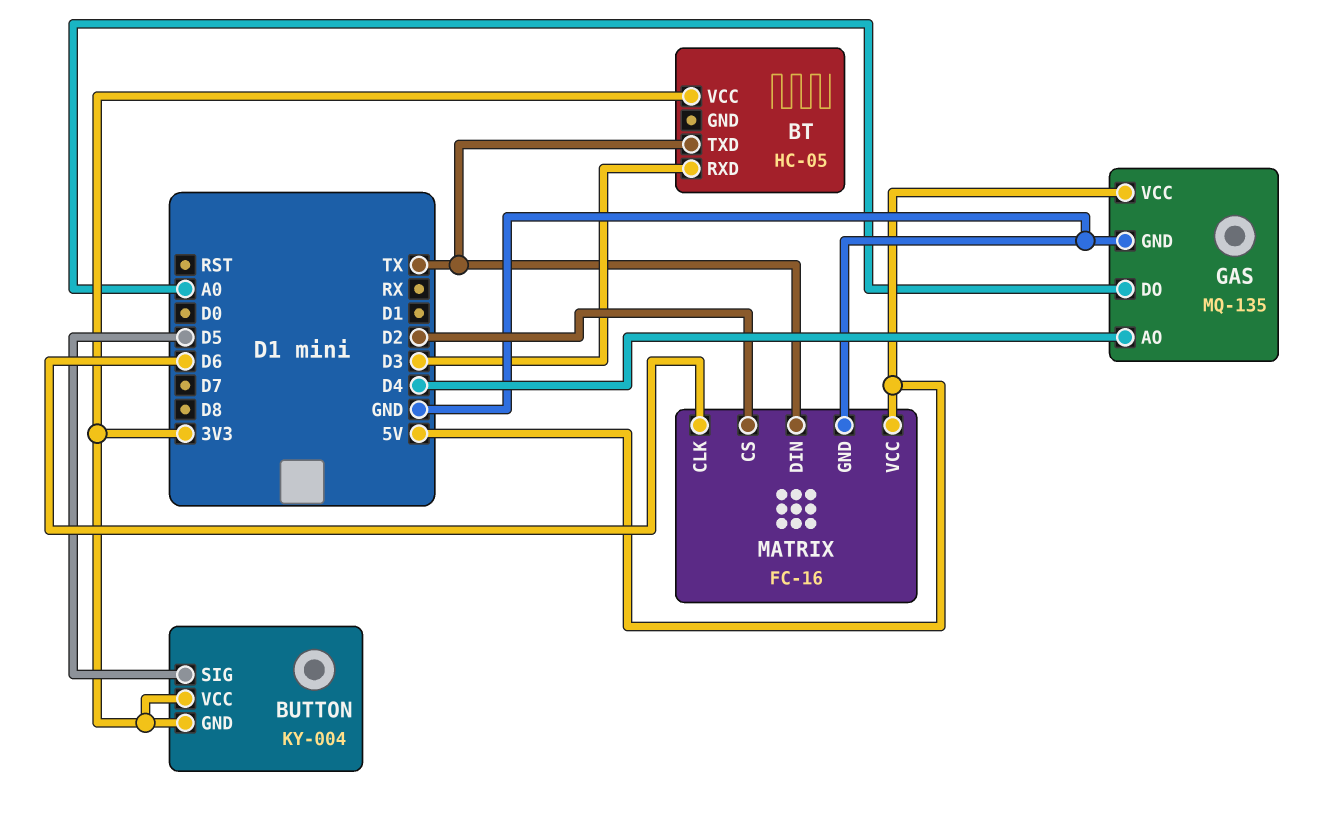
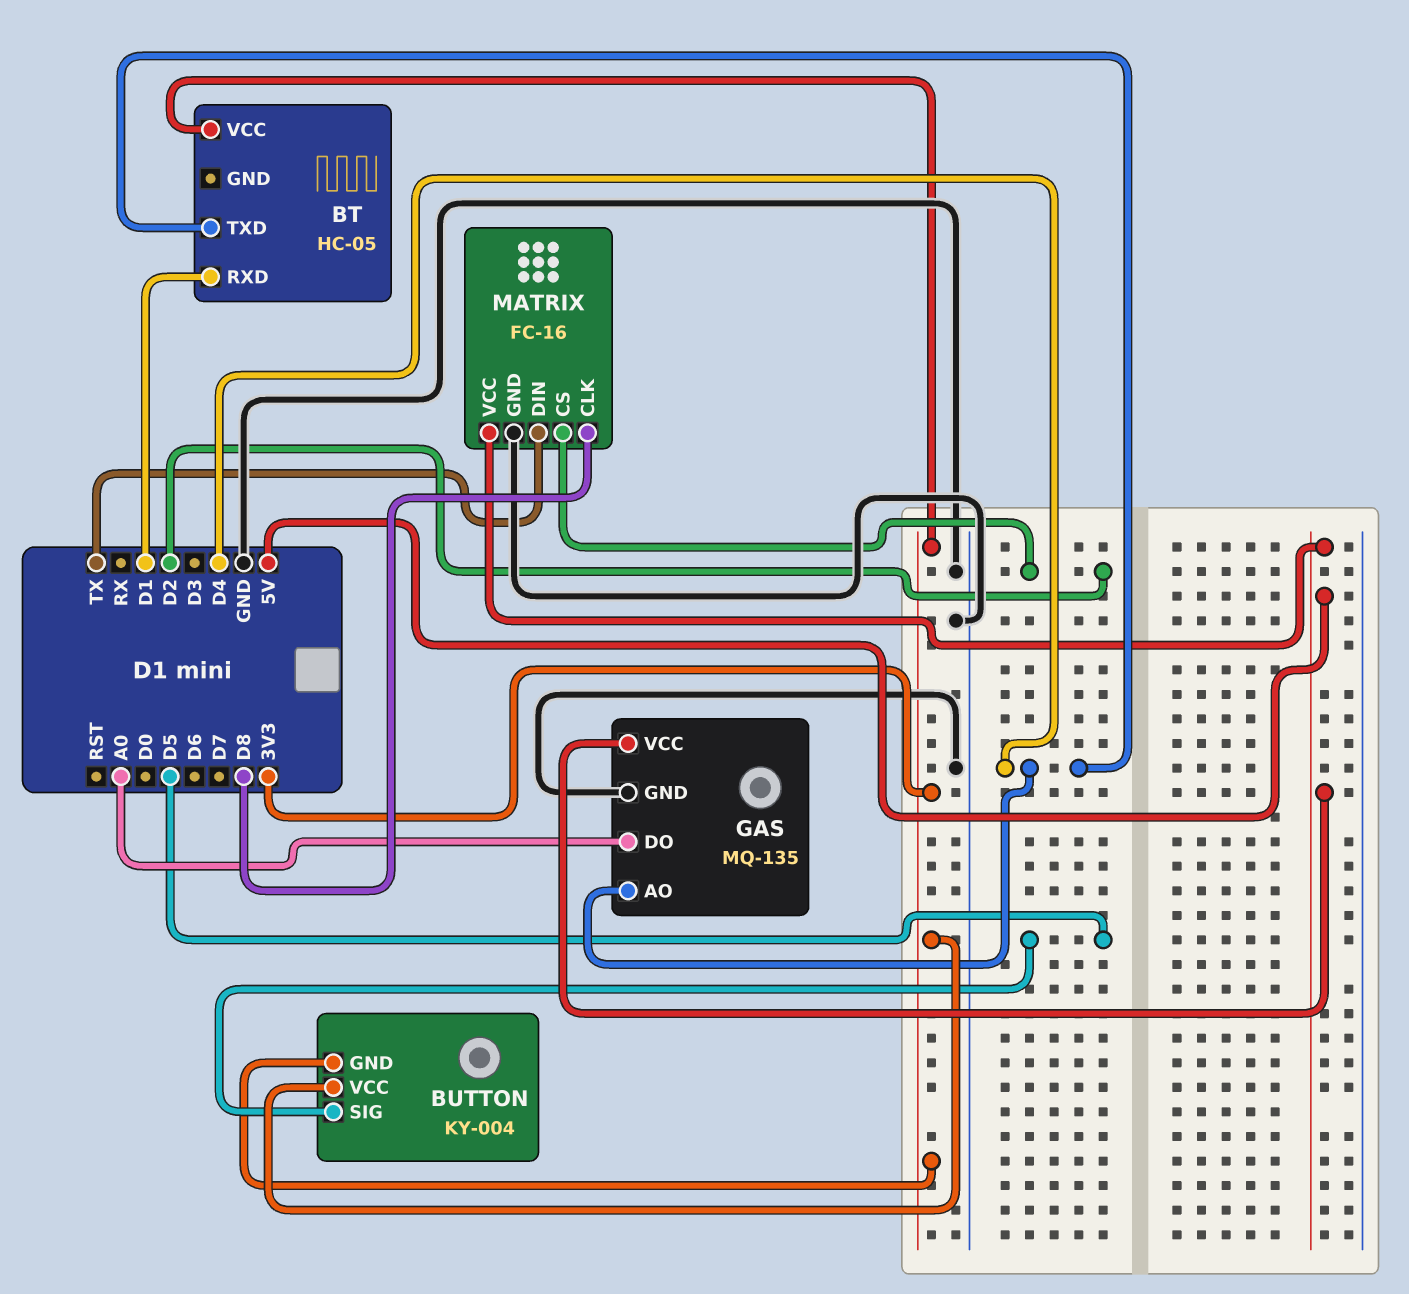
BT pin RXD: D3 -> D1
BT pin TXD: TX -> D4
MATRIX pin CLK: D6 -> D8

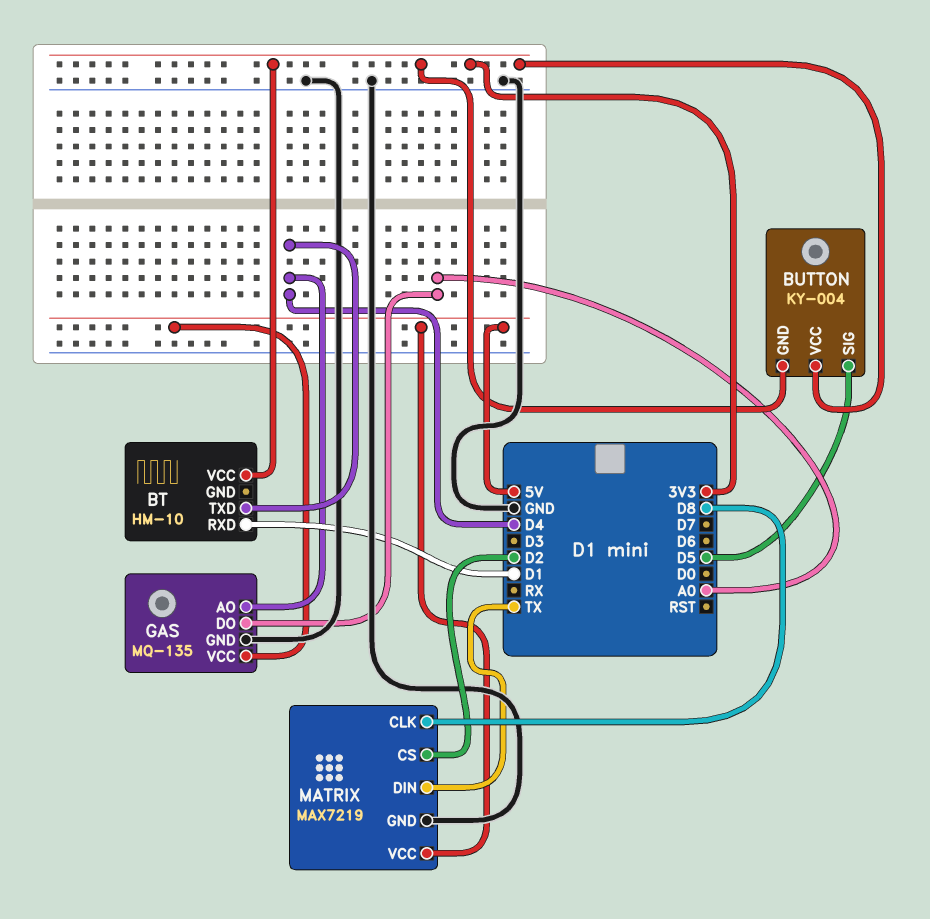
BT: HC-05 -> HM-10
MATRIX: FC-16 -> MAX7219

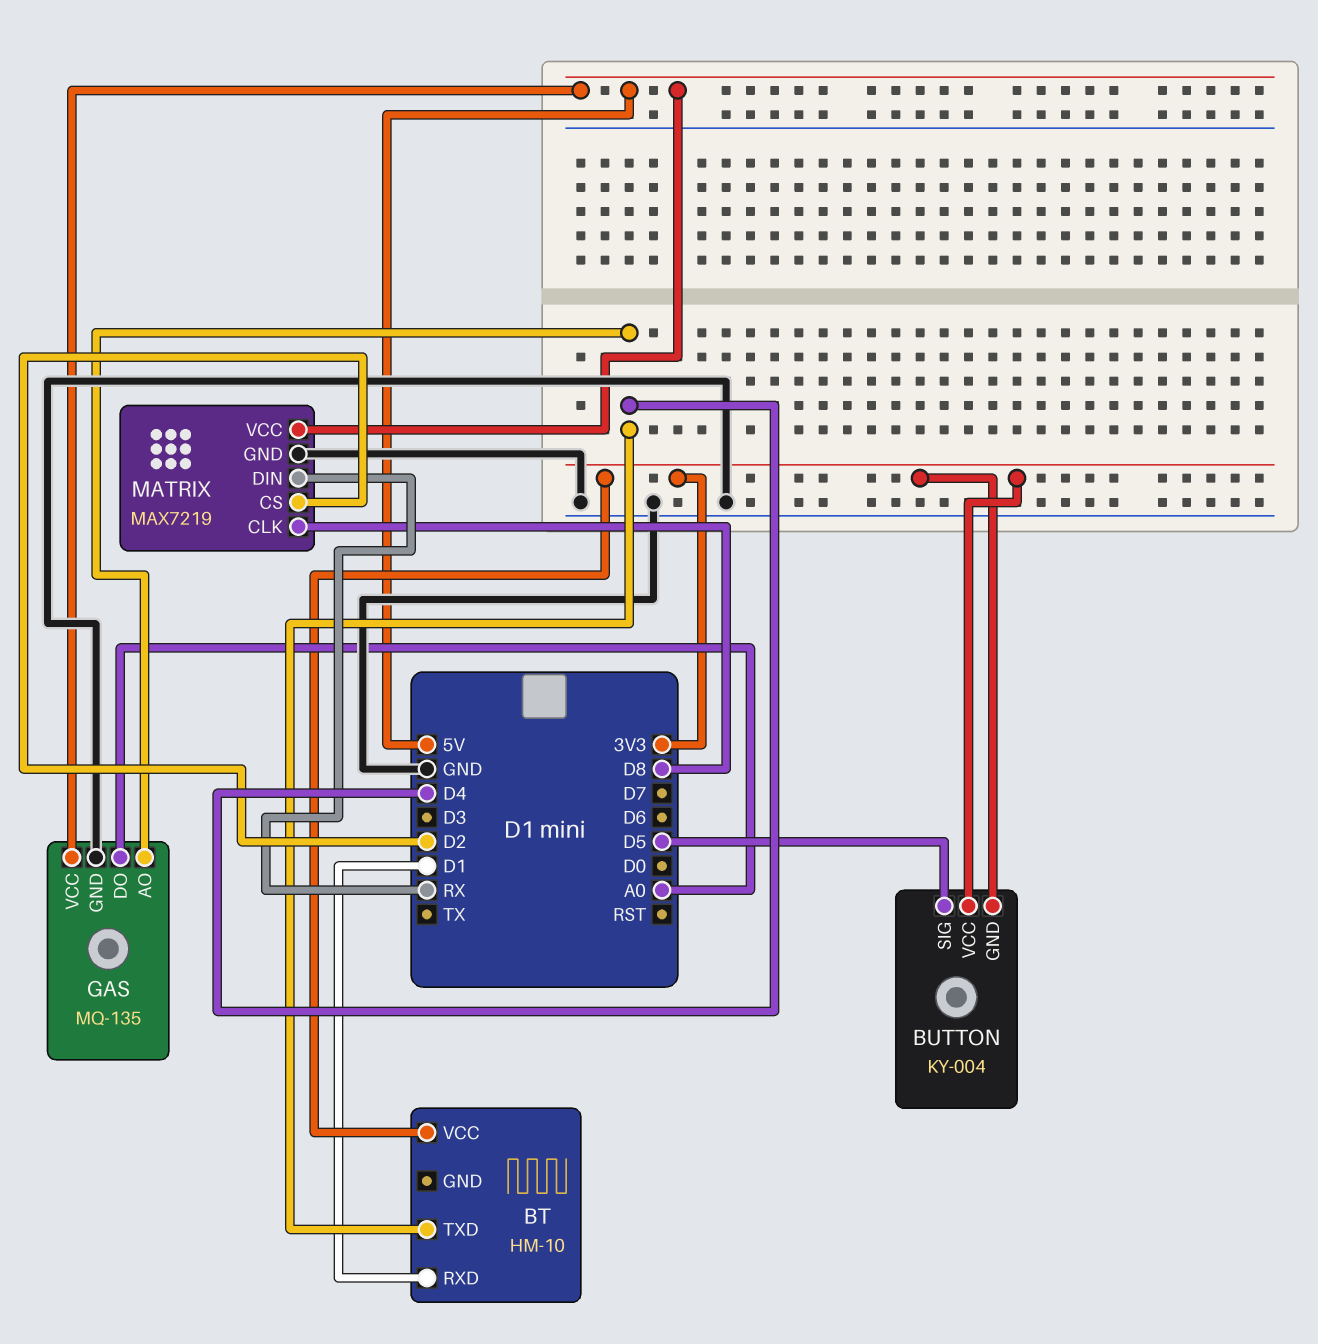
MATRIX pin DIN: TX -> RX

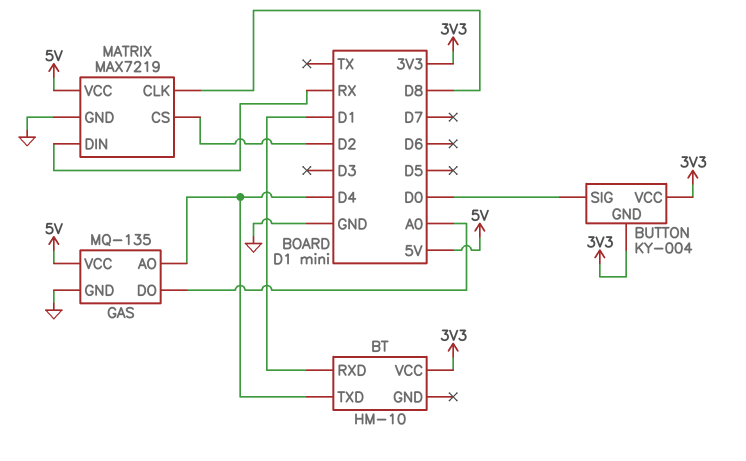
BUTTON pin SIG: D5 -> D0

